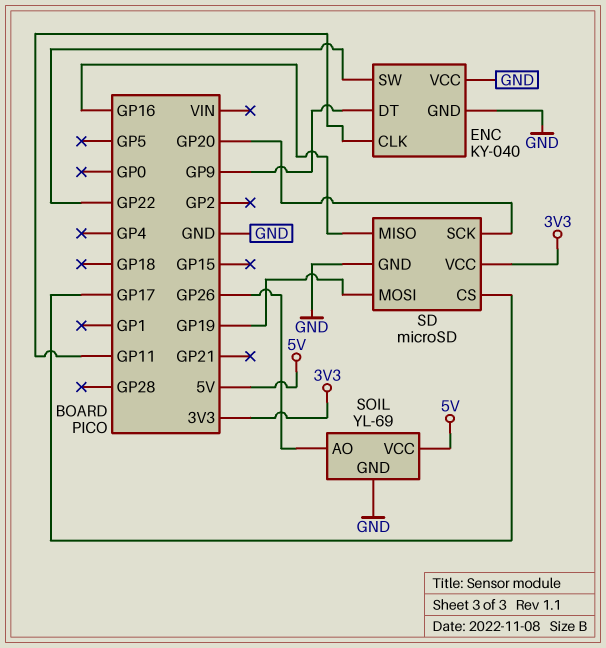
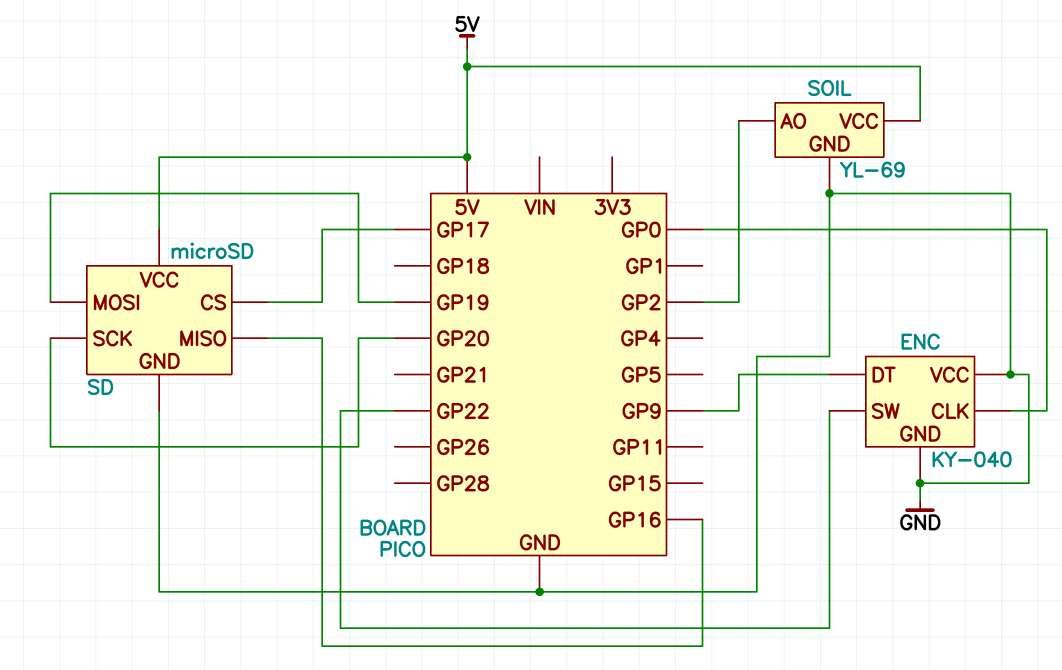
ENC pin CLK: GP11 -> GP0
SD pin VCC: 3V3 -> 5V
SOIL pin AO: GP26 -> GP2

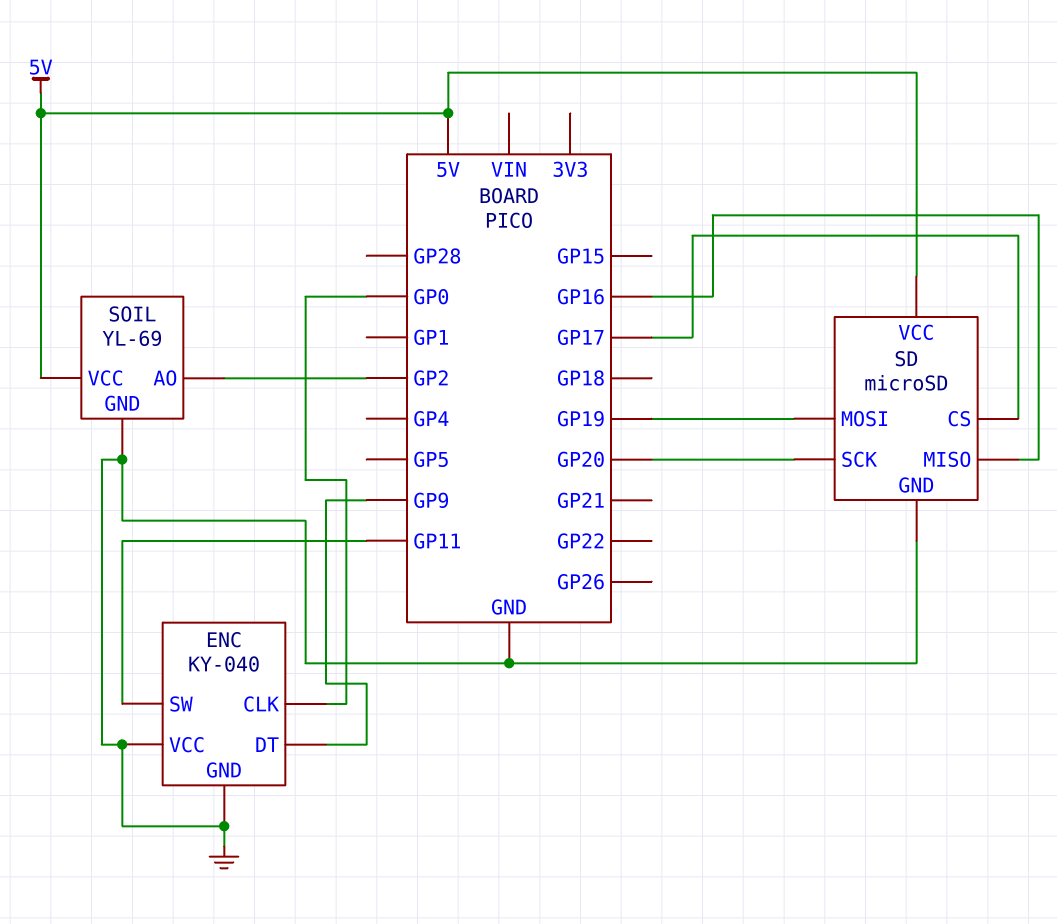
ENC pin SW: GP22 -> GP11

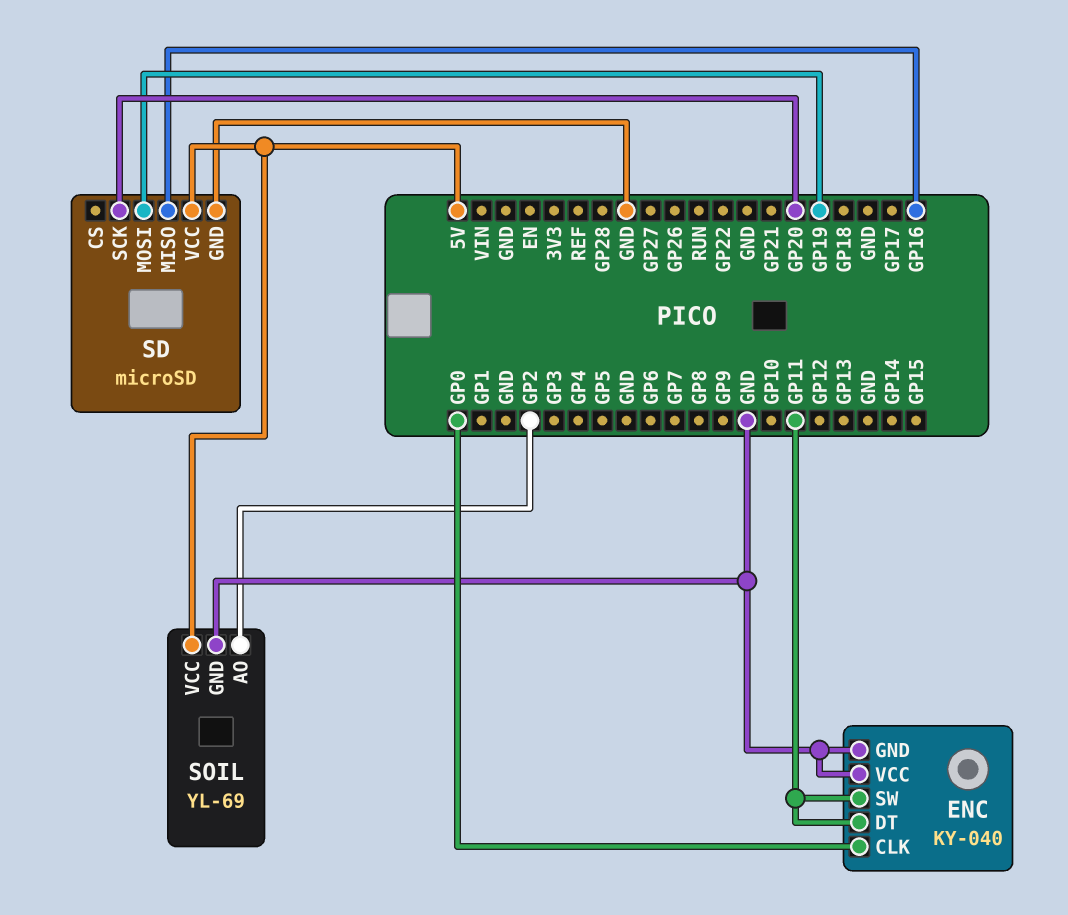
ENC pin DT: GP9 -> GP11
SD pin CS: GP17 -> none

